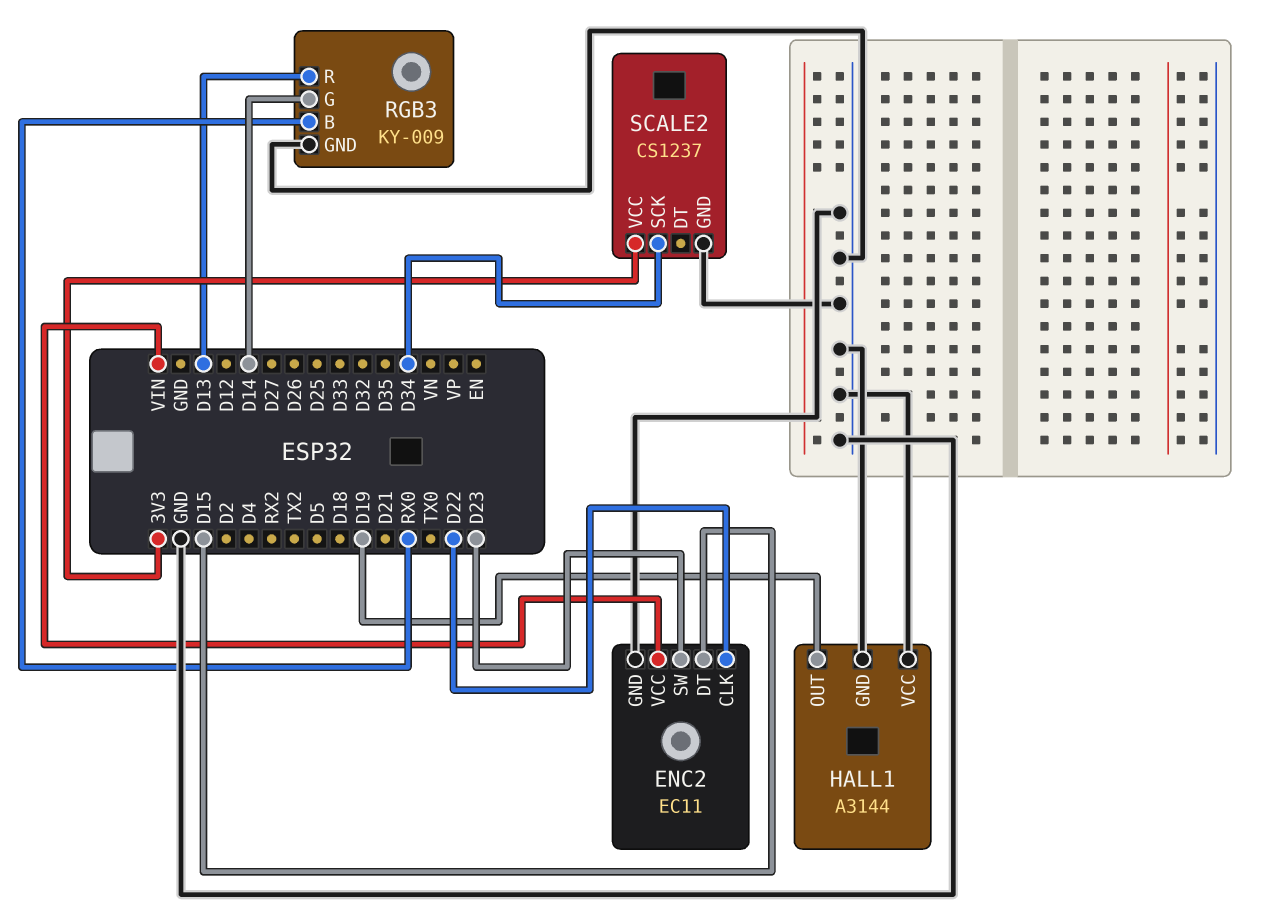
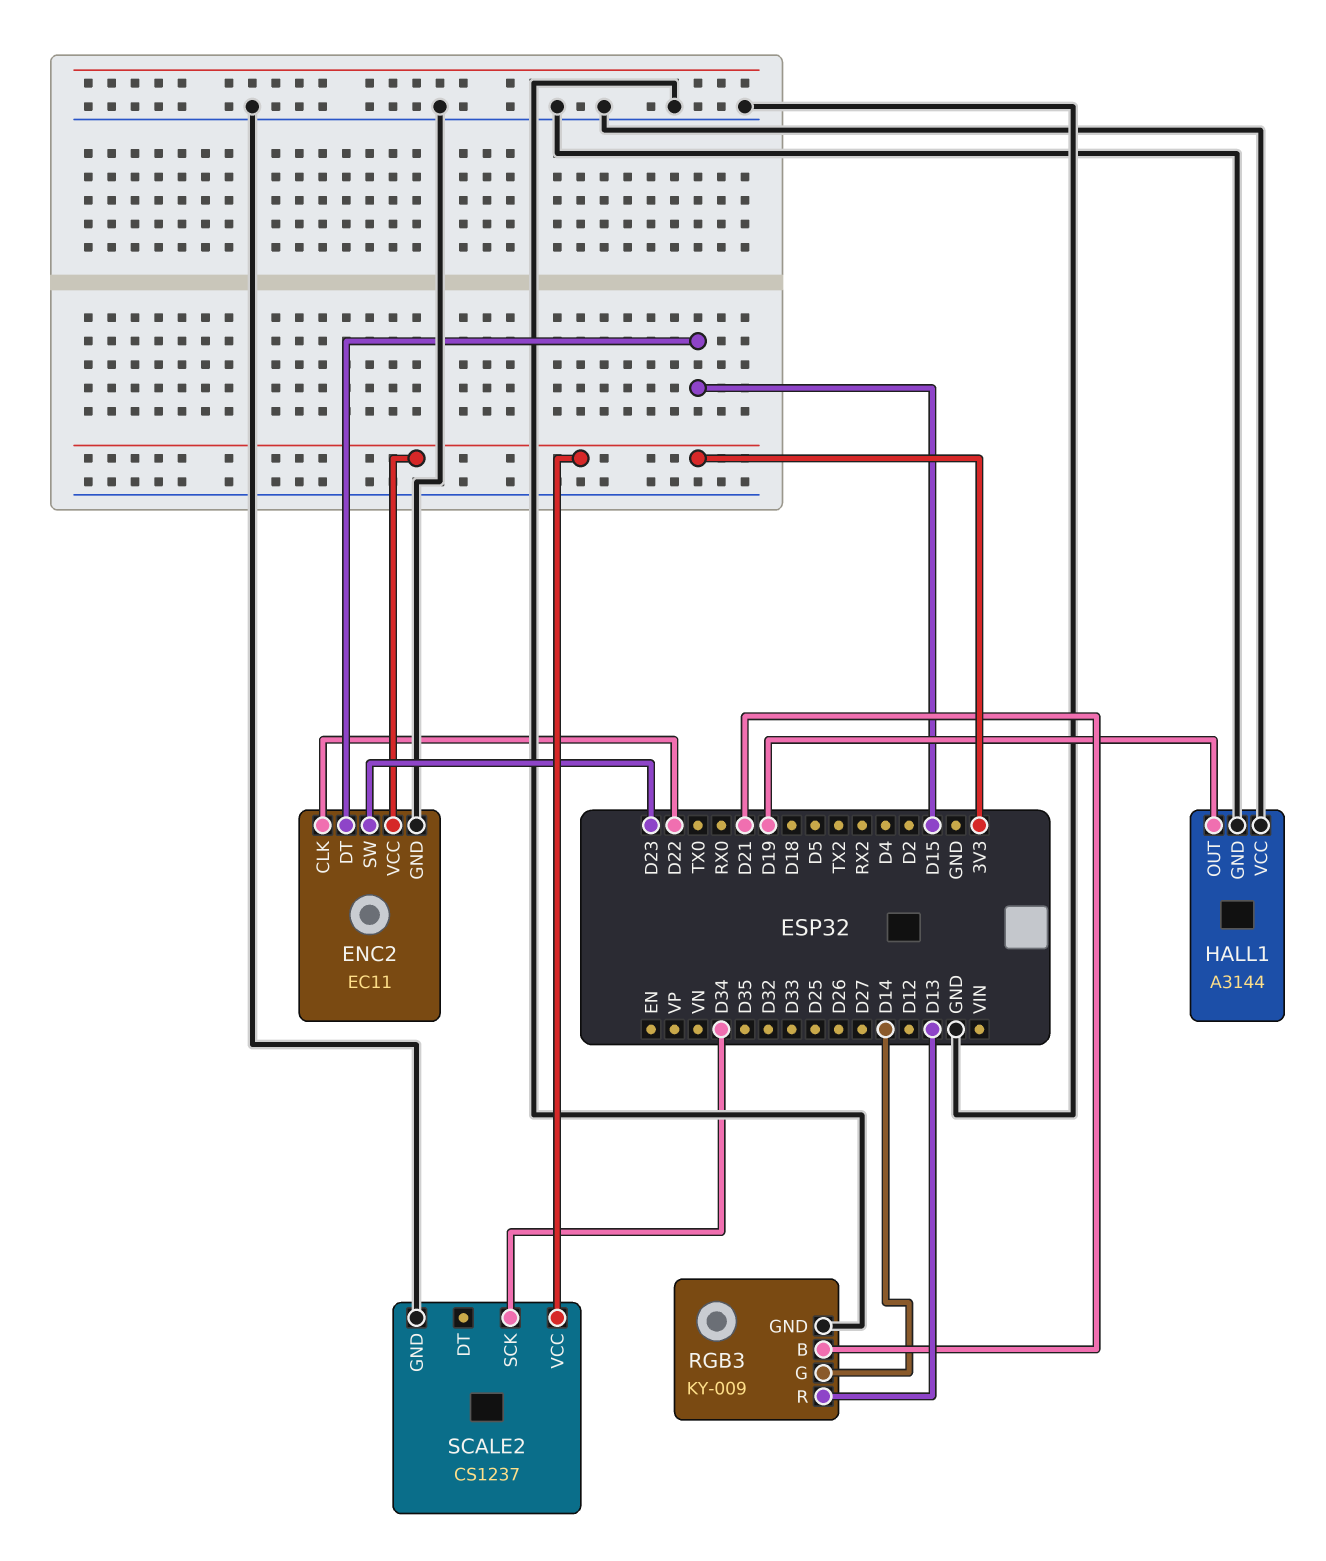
ENC2 pin VCC: VIN -> 3V3
RGB3 pin B: RX0 -> D21

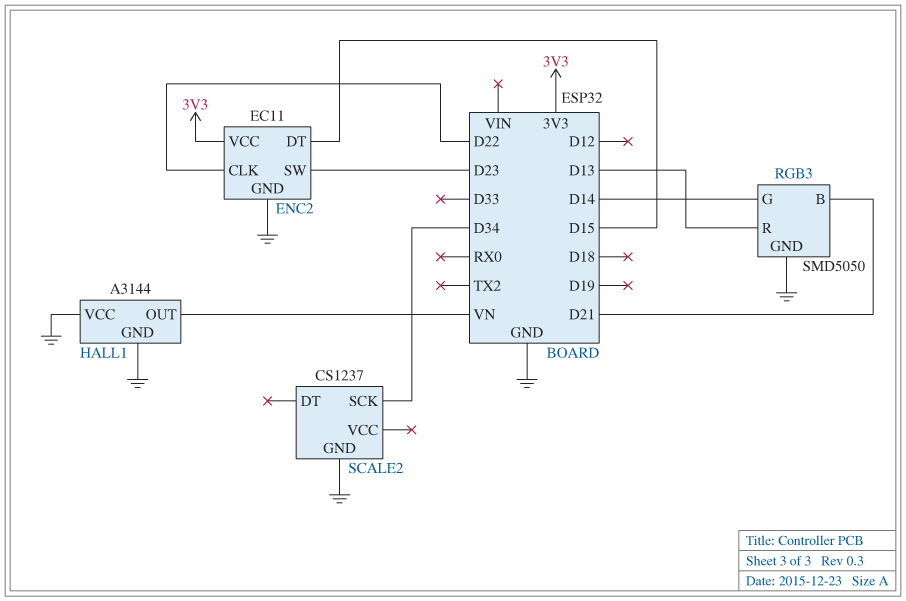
HALL1 pin OUT: D19 -> VN
RGB3: KY-009 -> SMD5050
SCALE2 pin VCC: 3V3 -> none

